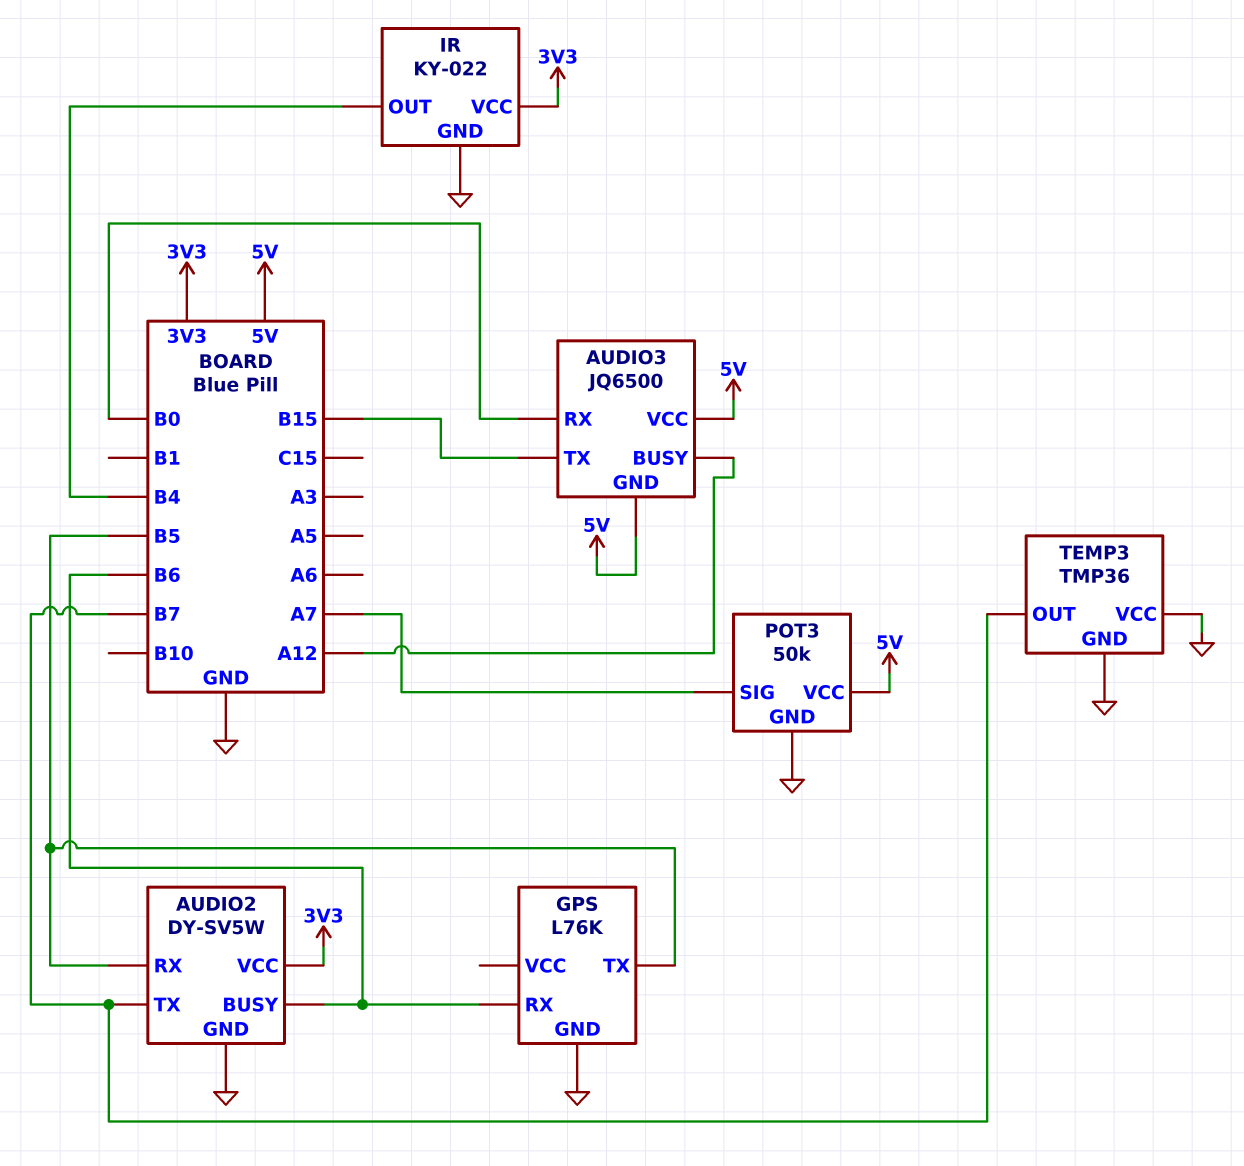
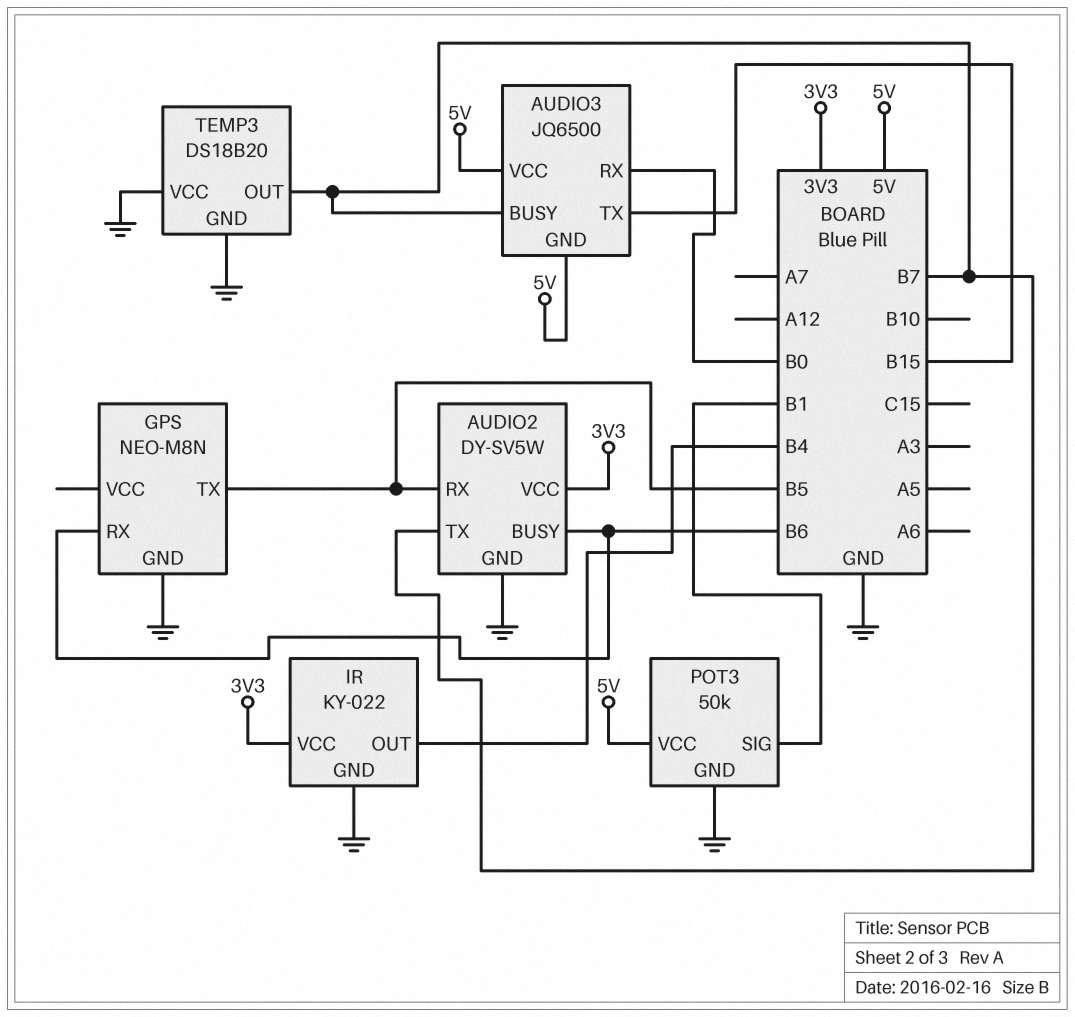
AUDIO3 pin BUSY: A12 -> B7
GPS: L76K -> NEO-M8N
POT3 pin SIG: A7 -> B1
TEMP3: TMP36 -> DS18B20

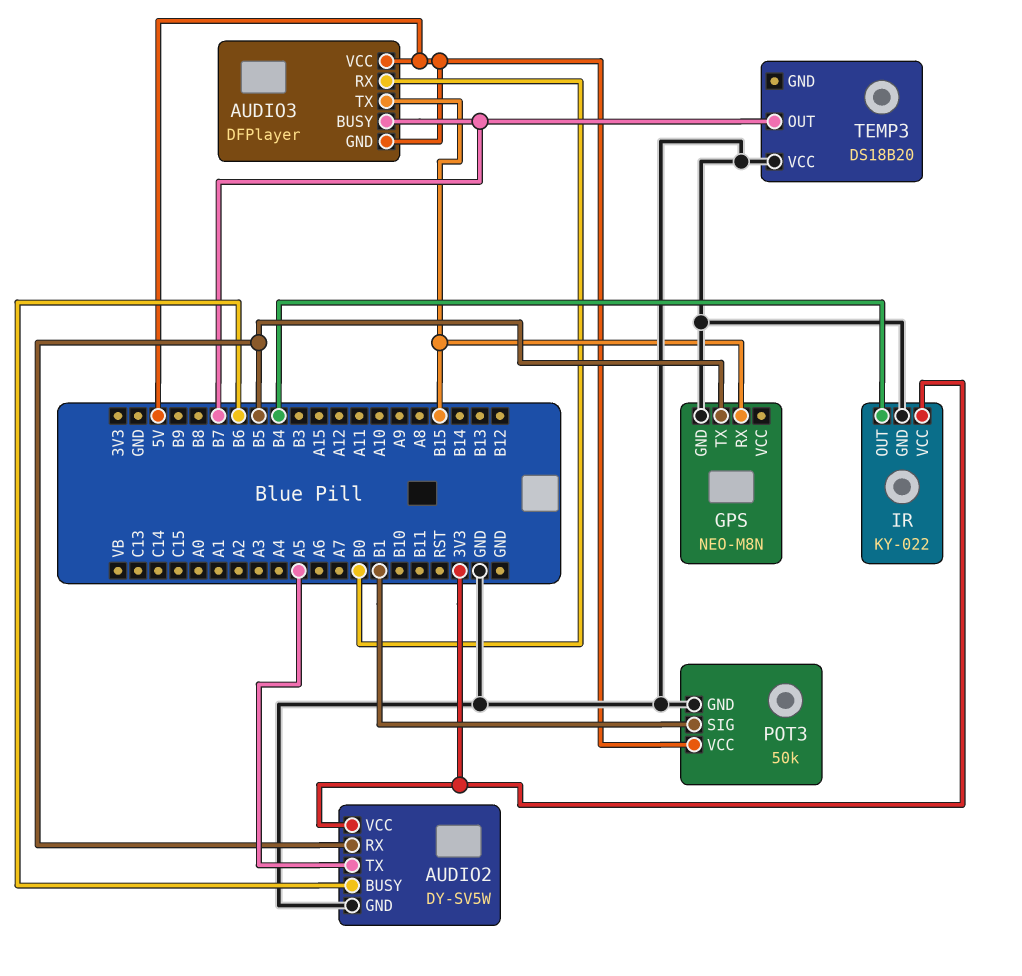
AUDIO2 pin TX: B7 -> A5
AUDIO3: JQ6500 -> DFPlayer
GPS pin RX: B6 -> B15
TEMP3 pin GND: GND -> none

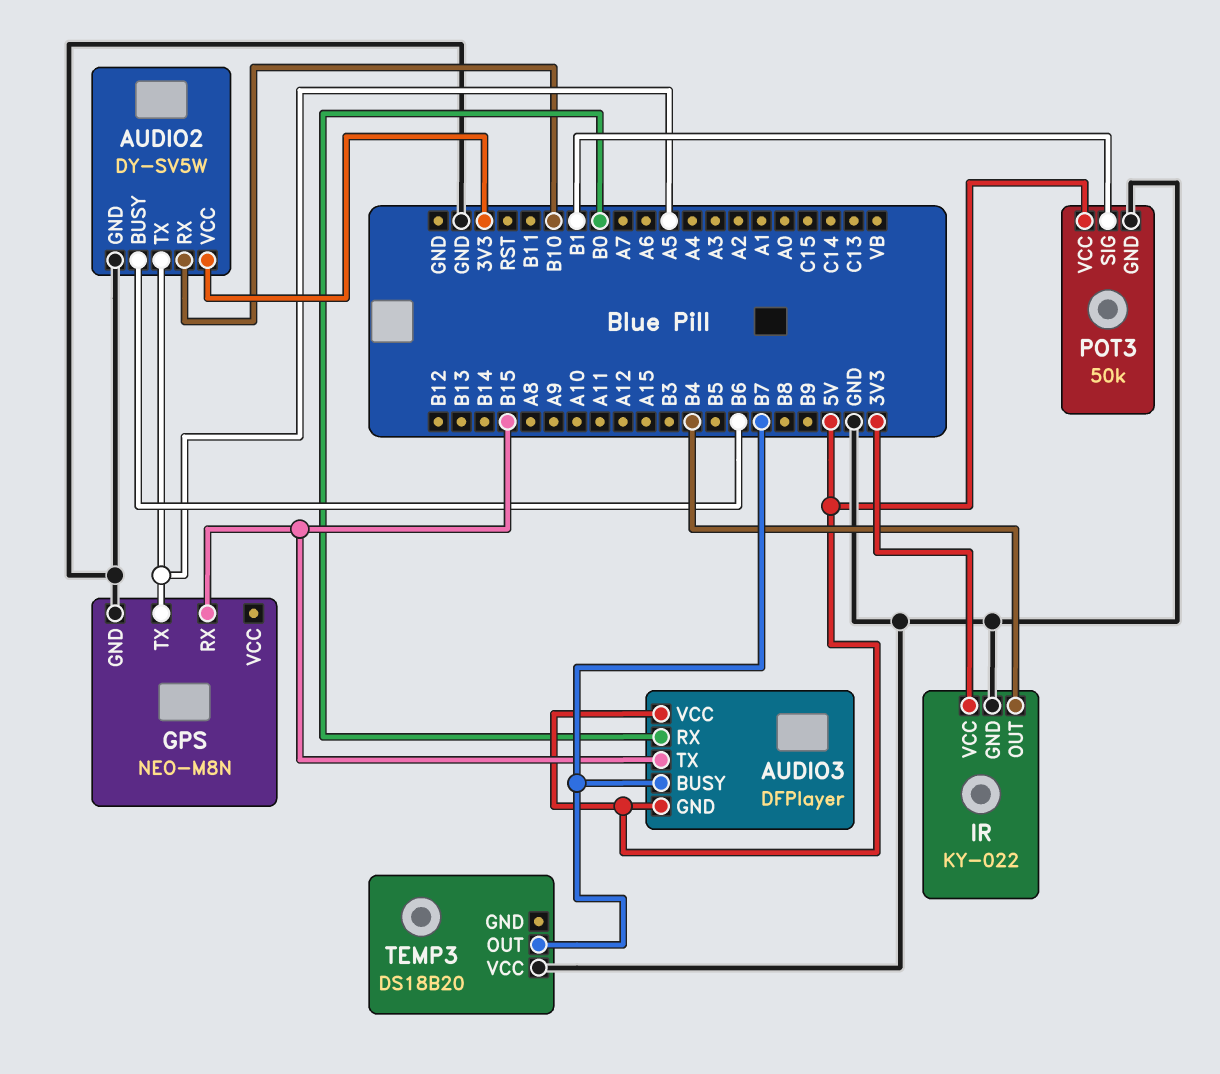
AUDIO2 pin RX: B5 -> B10
GPS pin TX: B5 -> A5

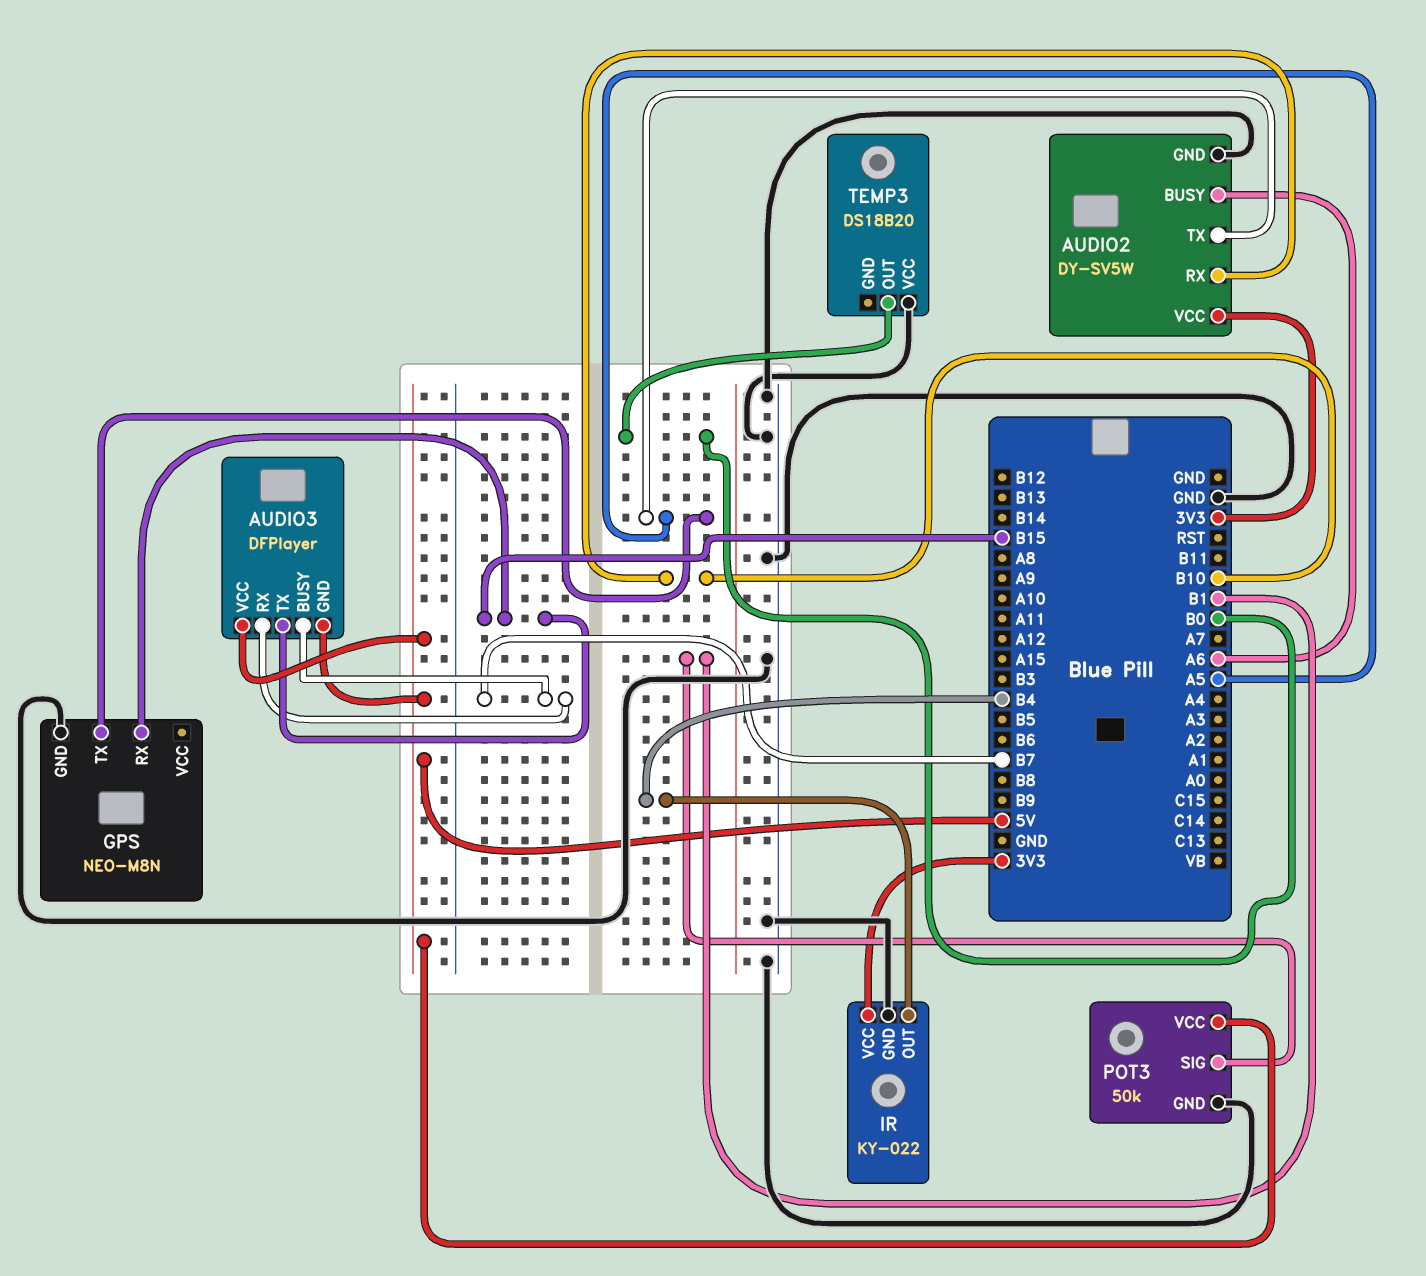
AUDIO2 pin BUSY: B6 -> A6
AUDIO3 pin RX: B0 -> B7
TEMP3 pin OUT: B7 -> B0

